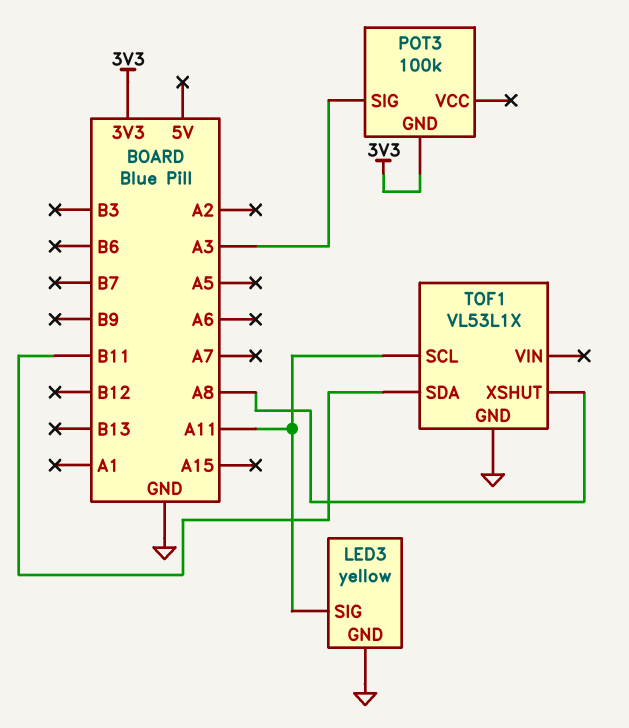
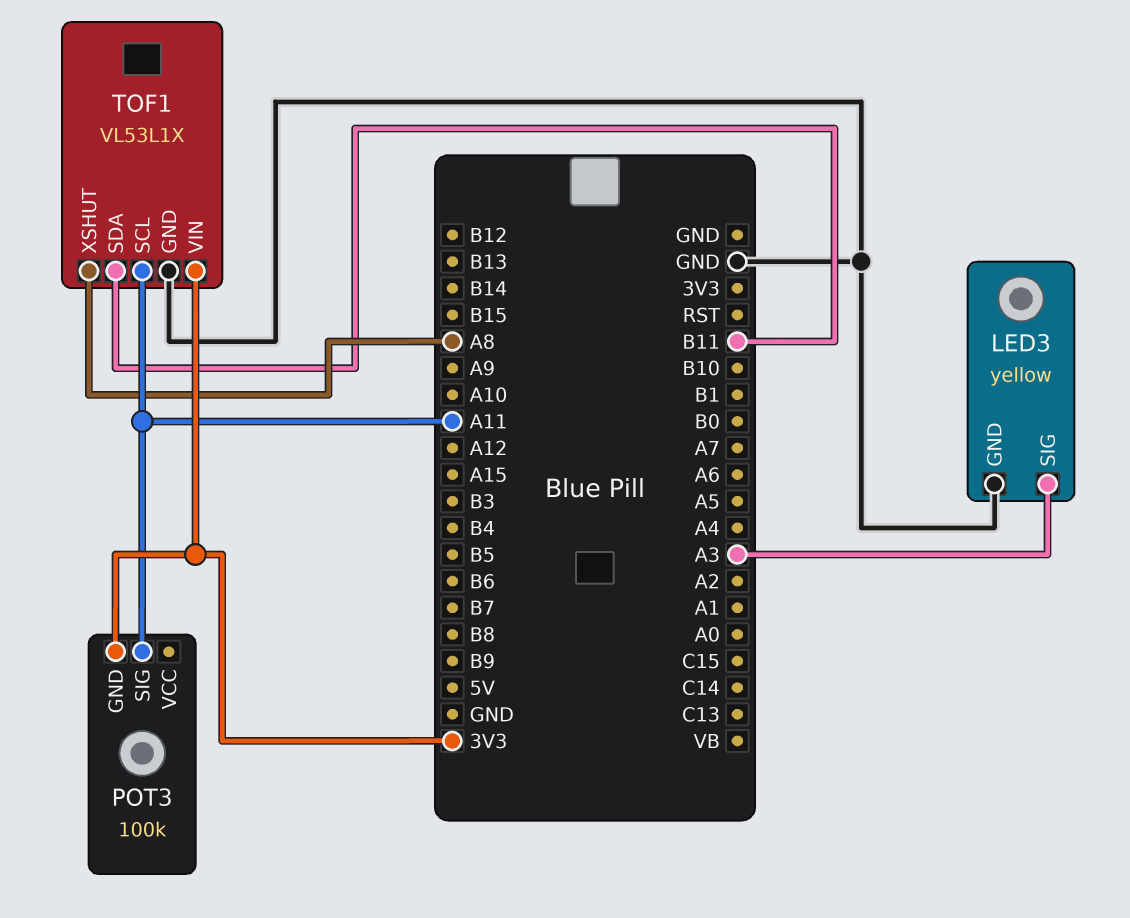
LED3 pin SIG: A11 -> A3
POT3 pin SIG: A3 -> A11
TOF1 pin VIN: none -> 3V3

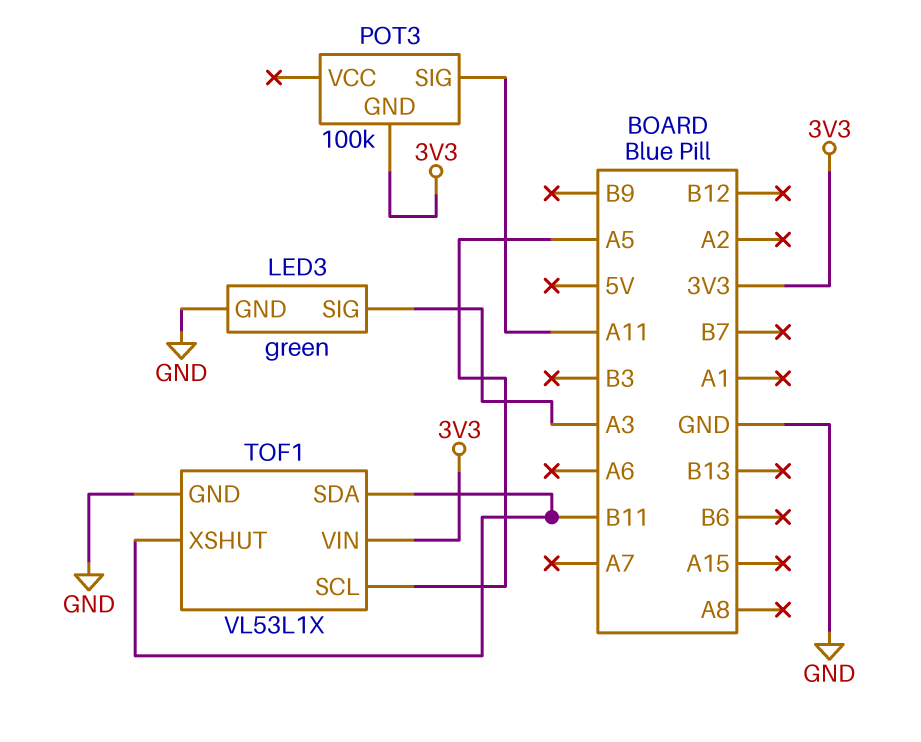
LED3: yellow -> green
TOF1 pin SCL: A11 -> A5
TOF1 pin XSHUT: A8 -> B11

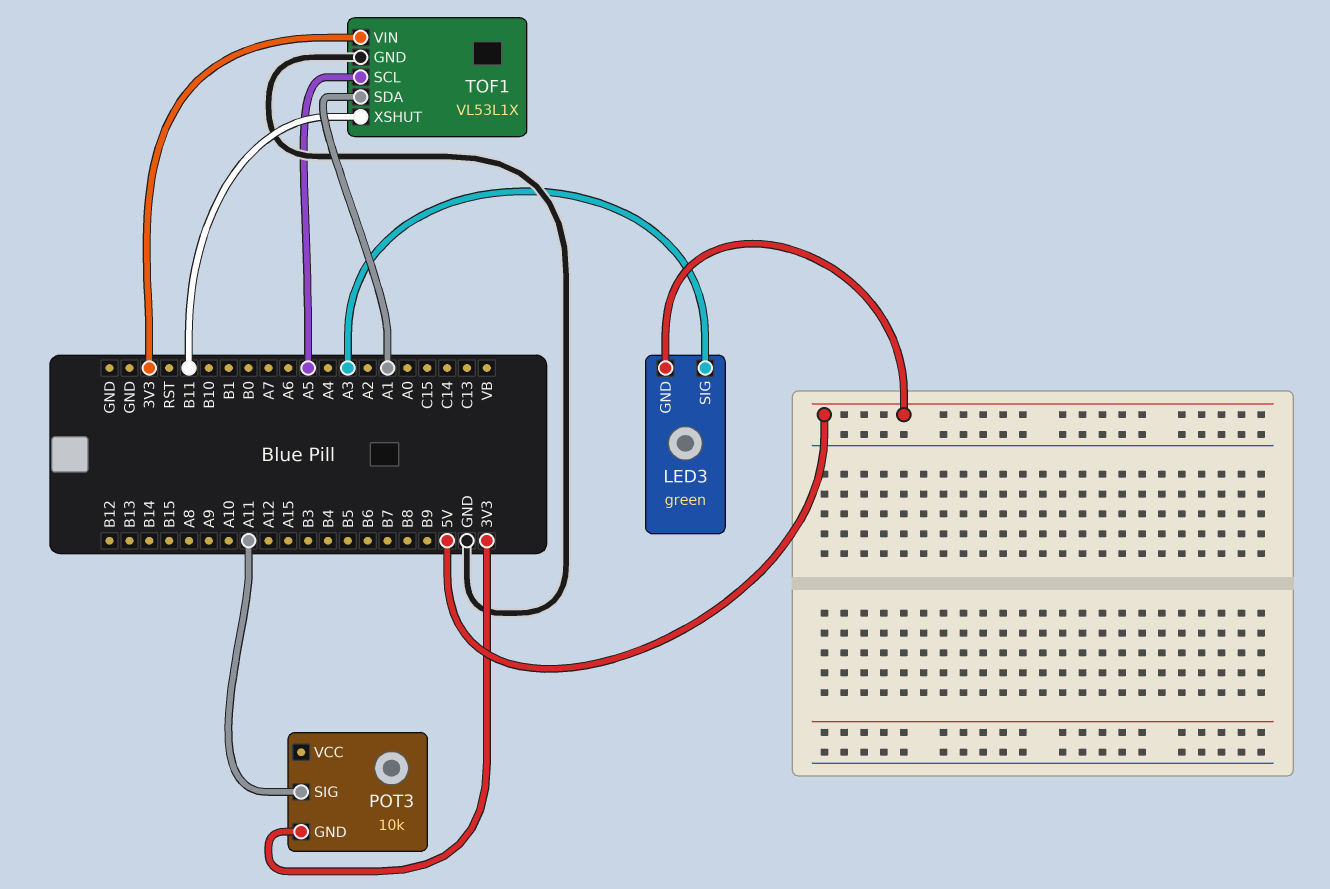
LED3 pin GND: GND -> 5V
POT3: 100k -> 10k
TOF1 pin SDA: B11 -> A1

